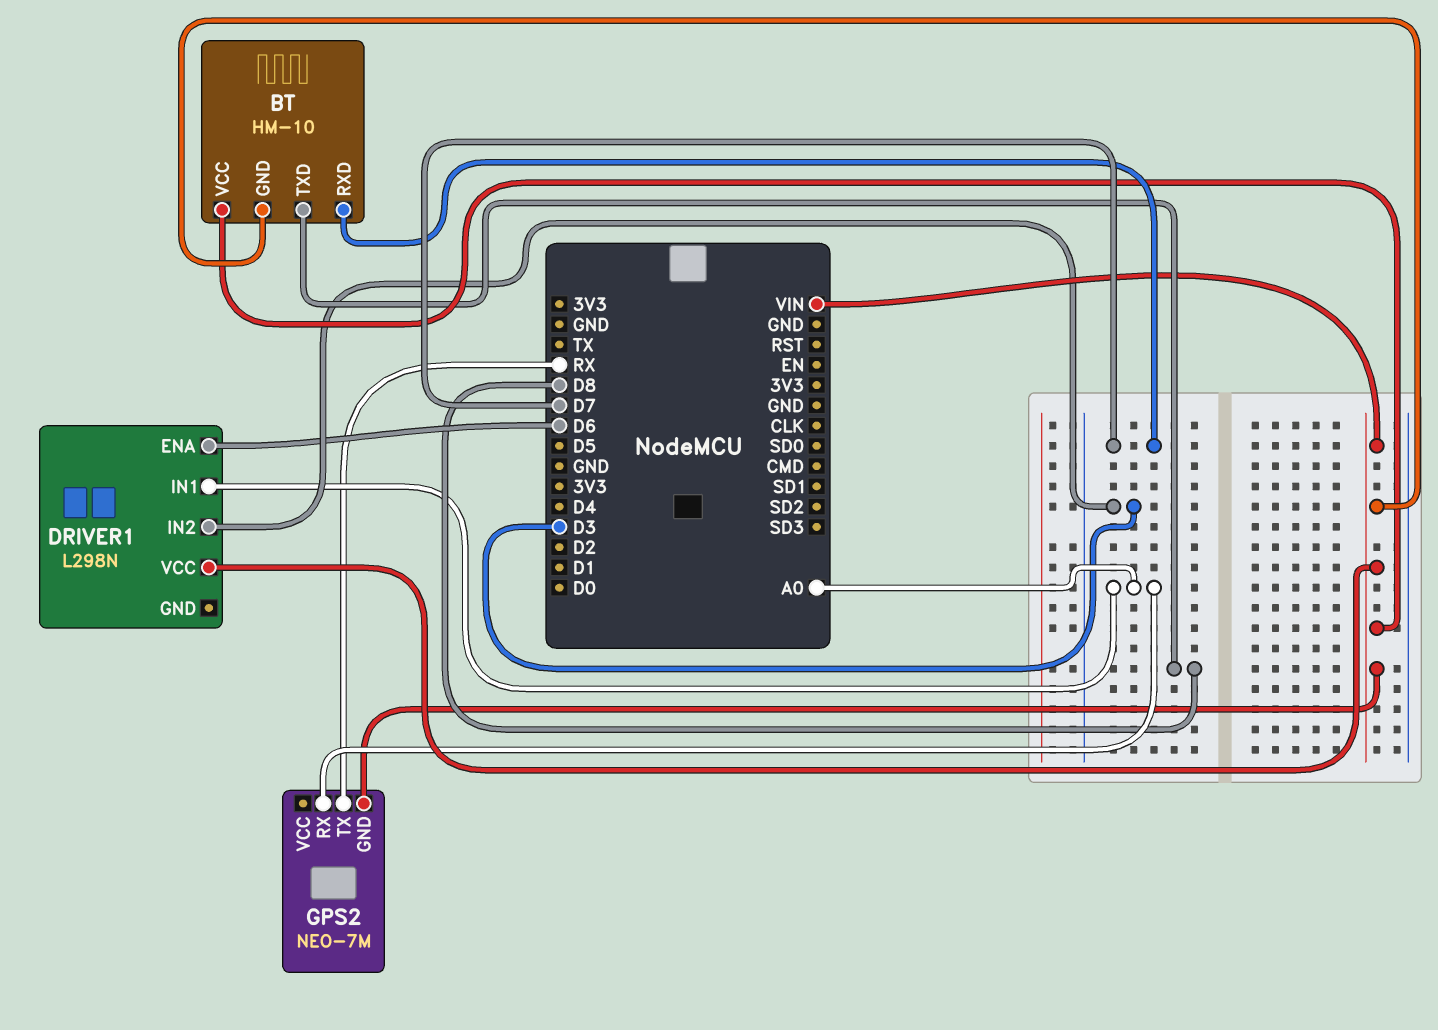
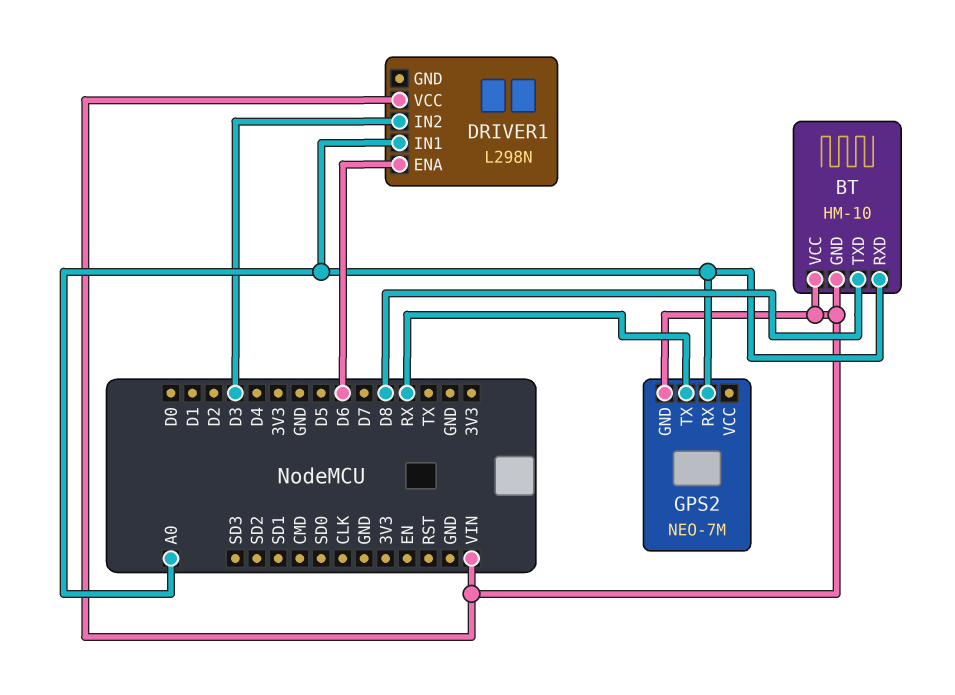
BT pin RXD: D7 -> A0

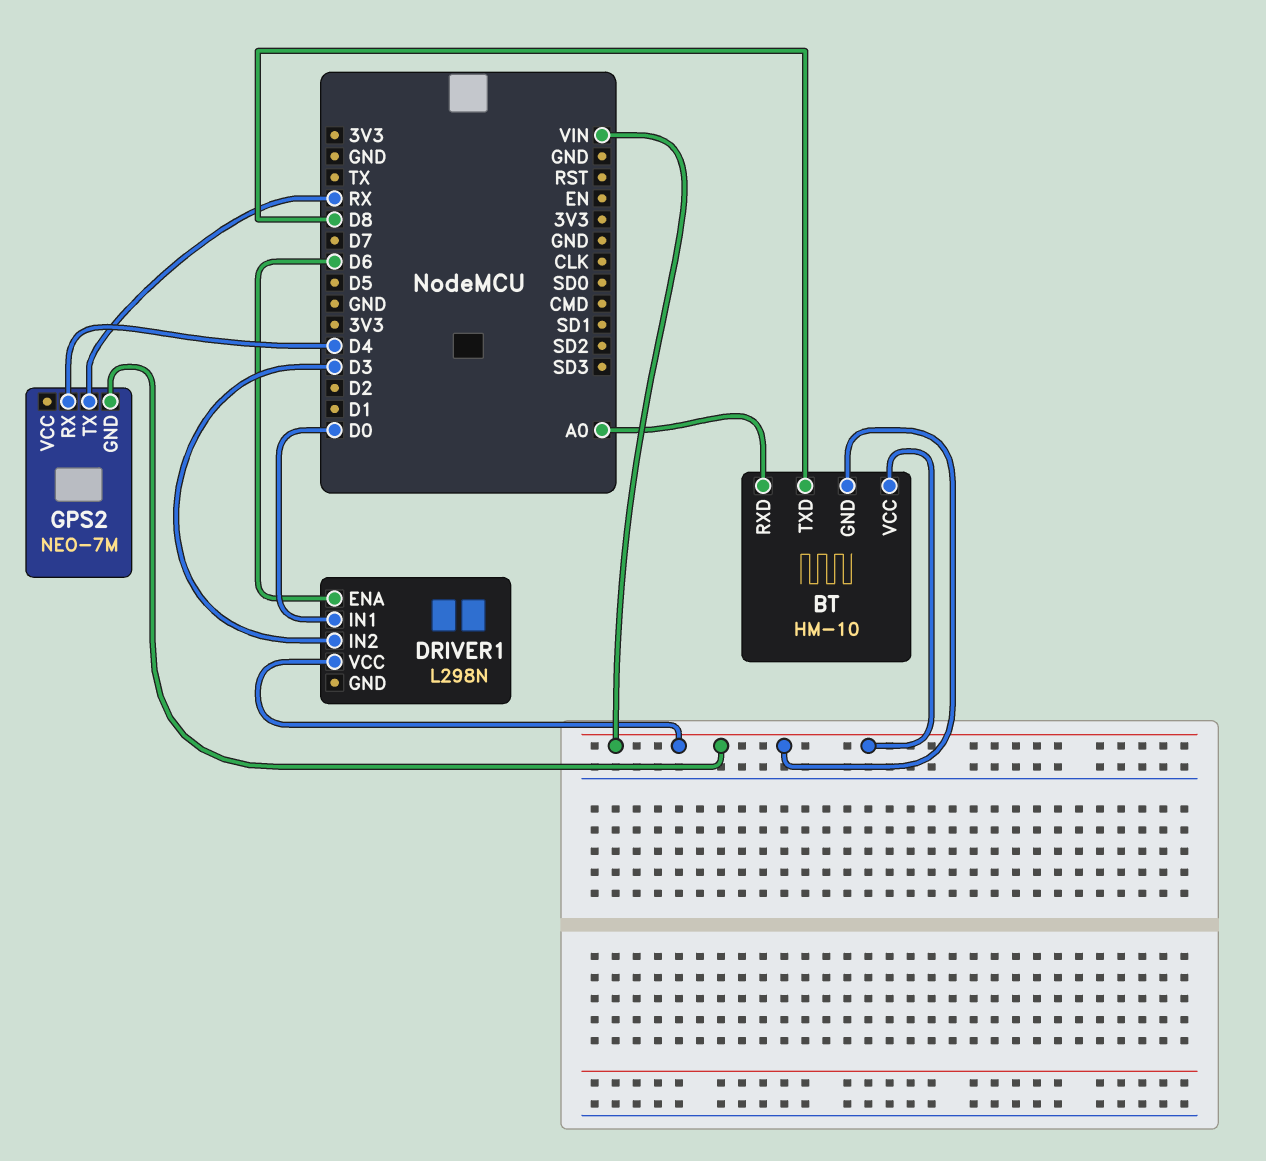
DRIVER1 pin IN1: A0 -> D0
GPS2 pin RX: A0 -> D4

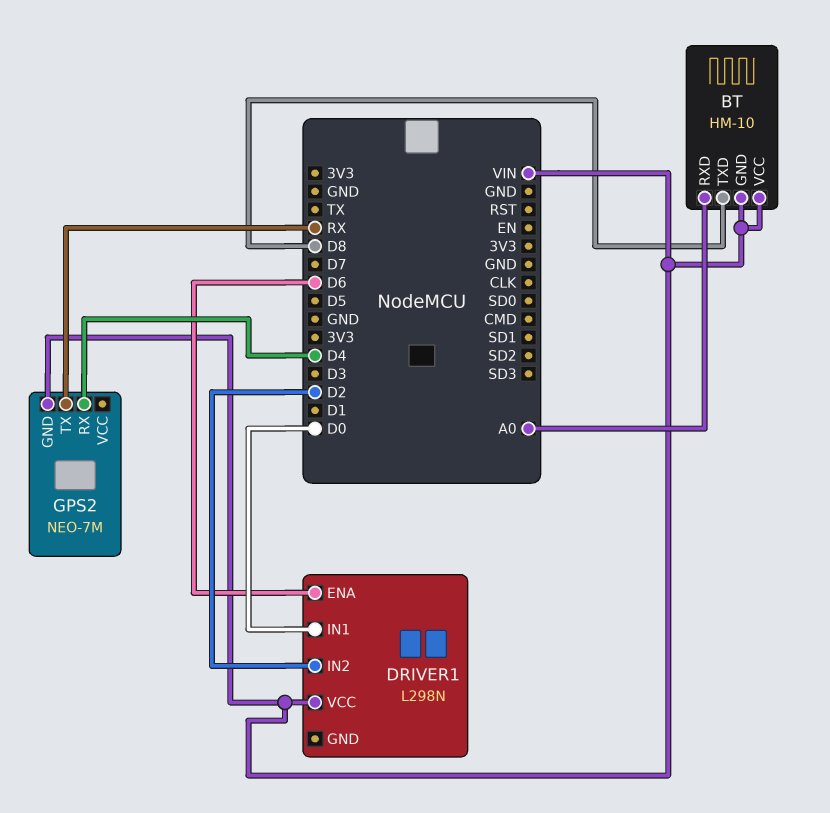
DRIVER1 pin IN2: D3 -> D2

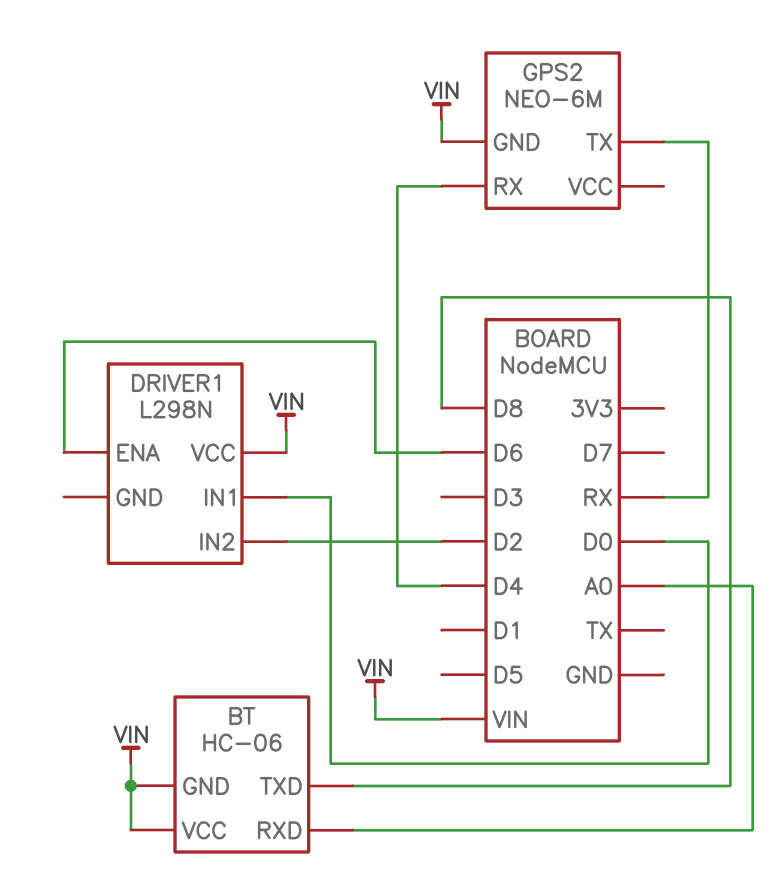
BT: HM-10 -> HC-06
GPS2: NEO-7M -> NEO-6M

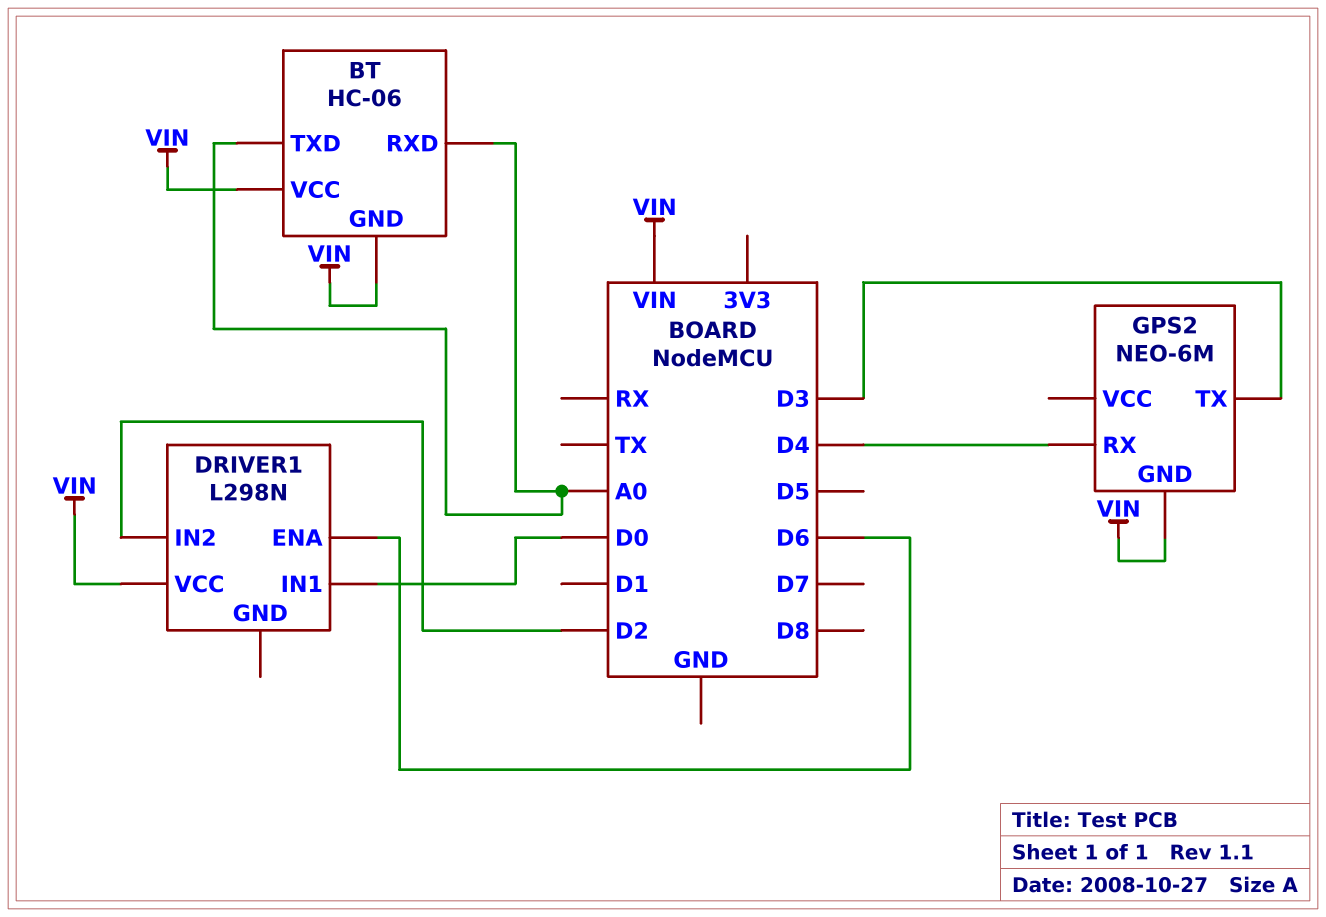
BT pin TXD: D8 -> A0
GPS2 pin TX: RX -> D3

